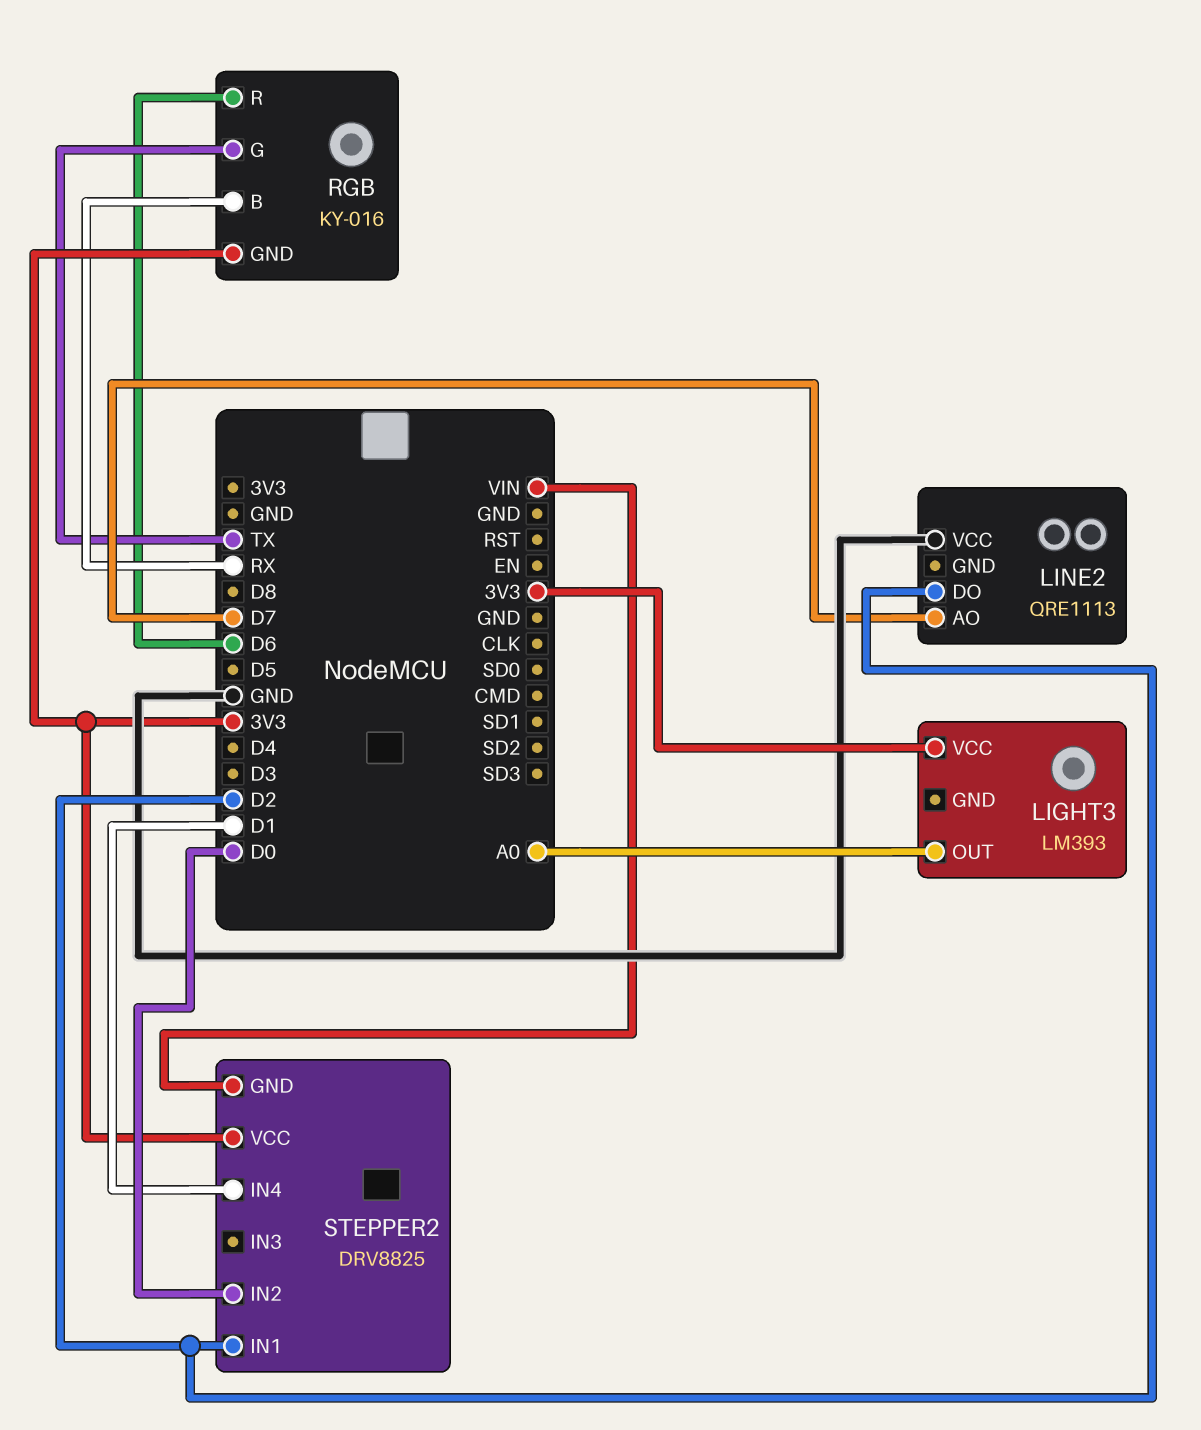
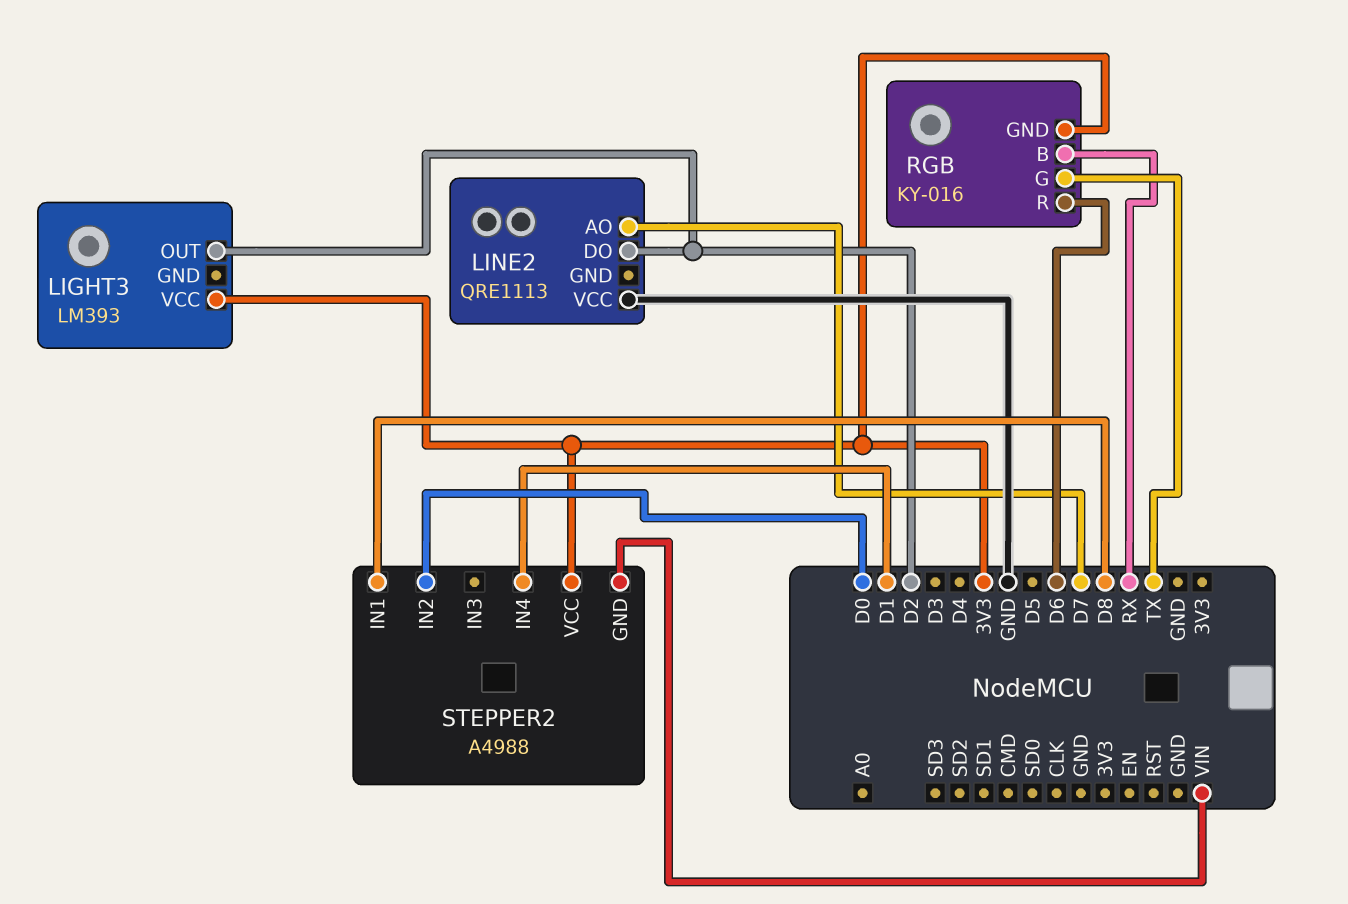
LIGHT3 pin OUT: A0 -> D2
STEPPER2: DRV8825 -> A4988
STEPPER2 pin IN1: D2 -> D8

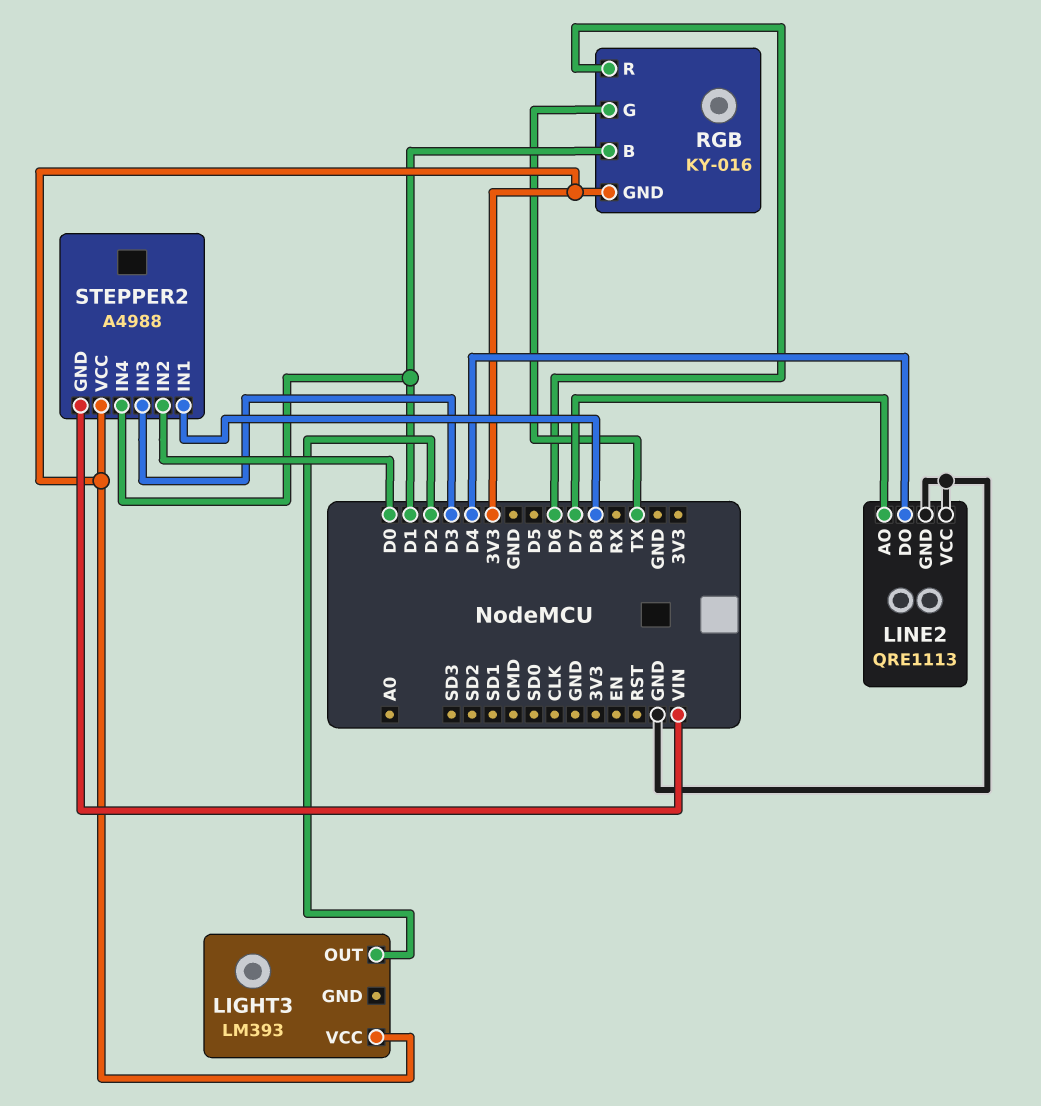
LINE2 pin DO: D2 -> D4
LINE2 pin GND: none -> GND
RGB pin B: RX -> D1
STEPPER2 pin IN3: none -> D3

